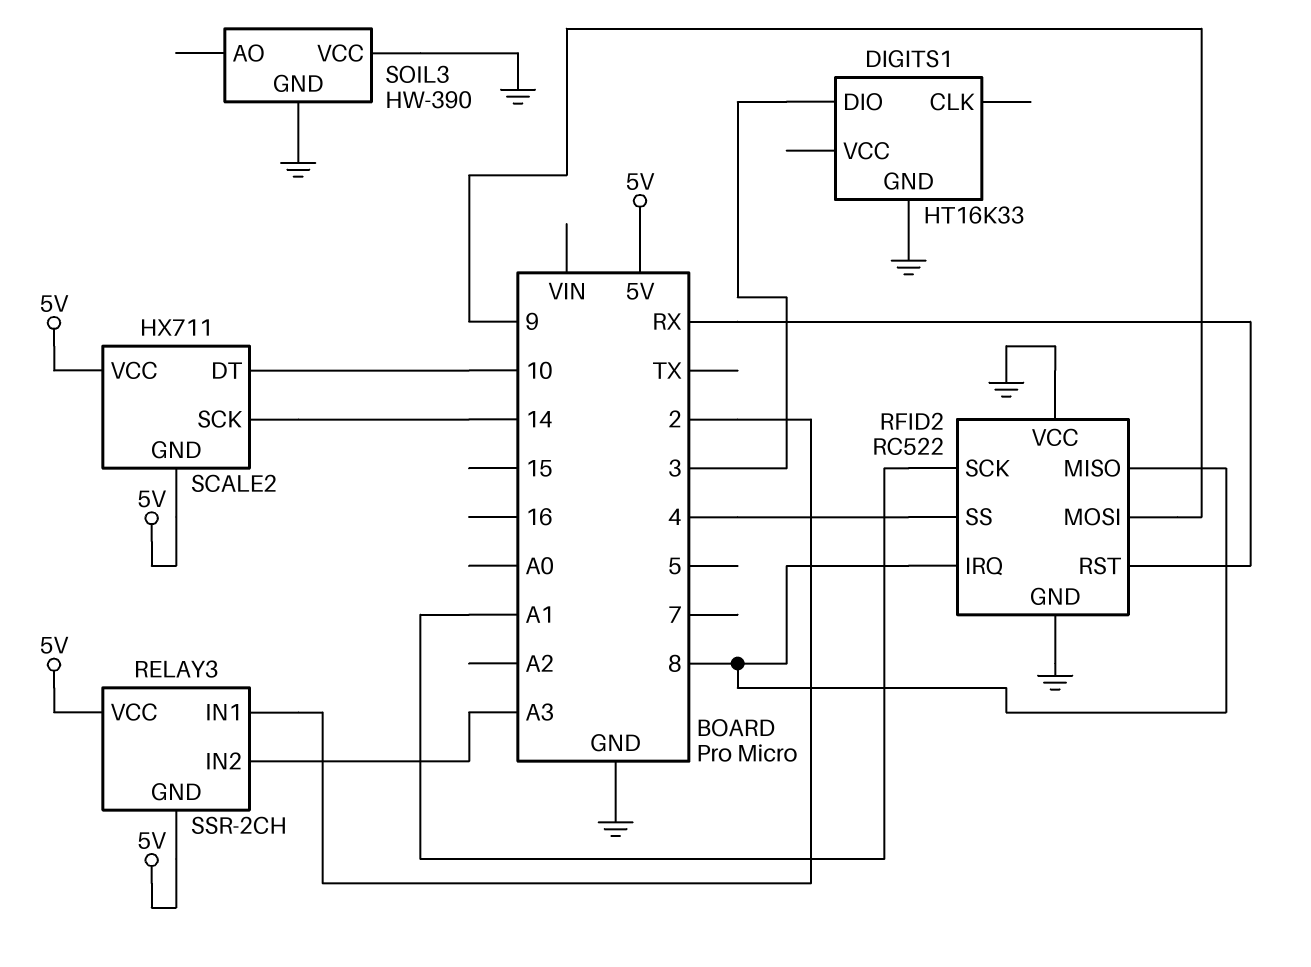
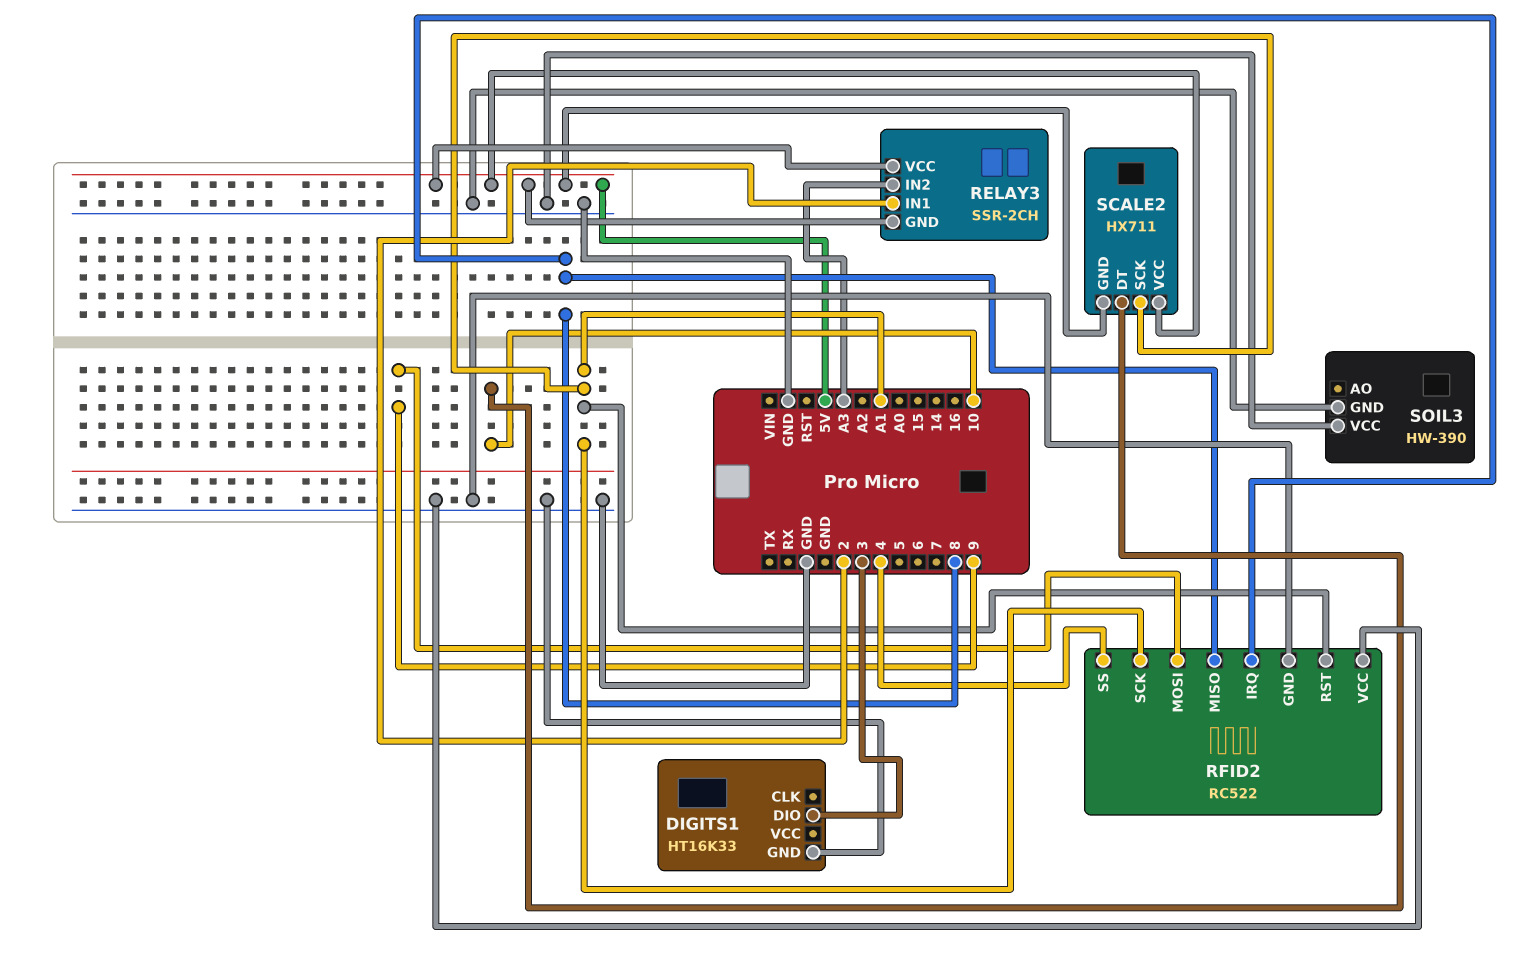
RFID2 pin RST: RX -> A1
SCALE2 pin SCK: 14 -> A1

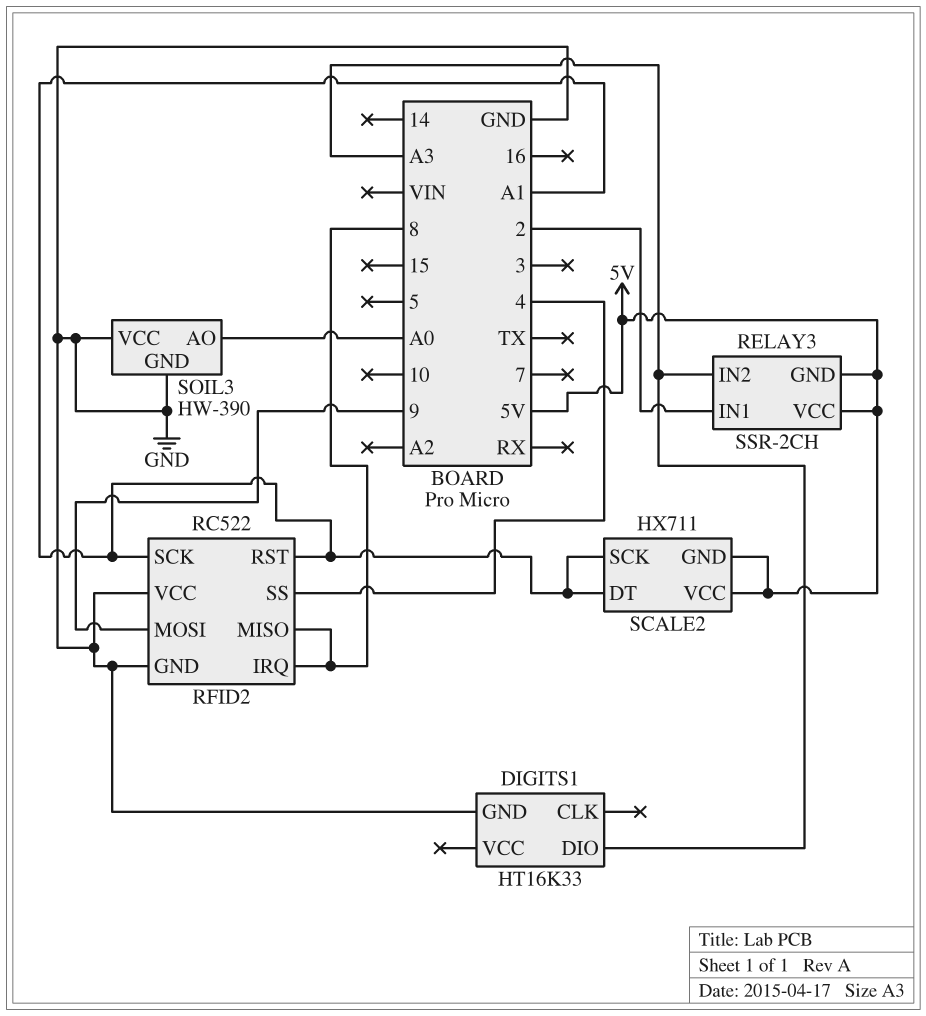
DIGITS1 pin DIO: 3 -> A3
SCALE2 pin DT: 10 -> A1
SOIL3 pin AO: none -> A0

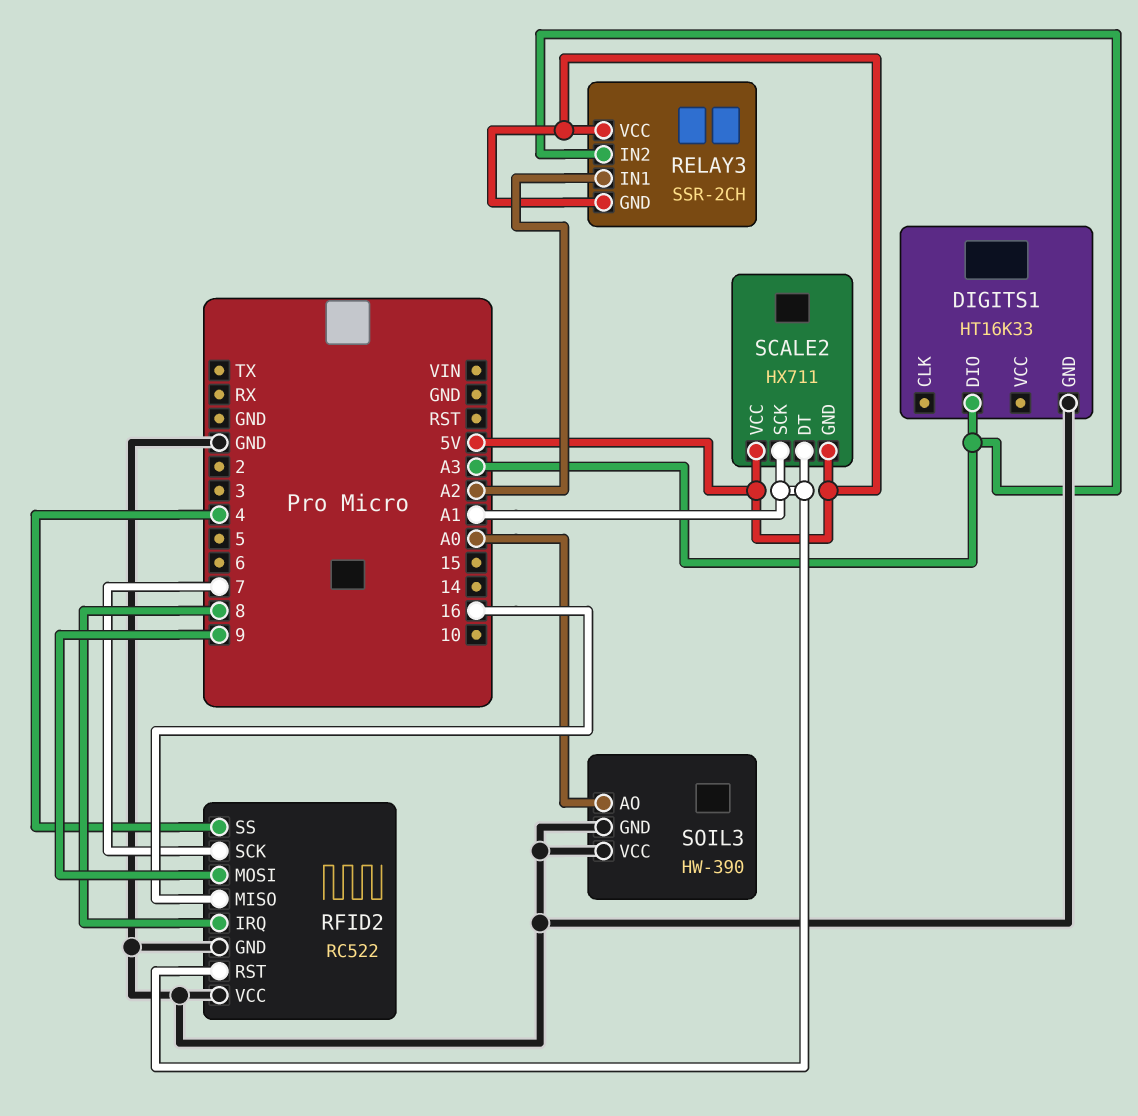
RELAY3 pin IN1: 2 -> A2
RFID2 pin MISO: 8 -> 16
RFID2 pin SCK: A1 -> 7

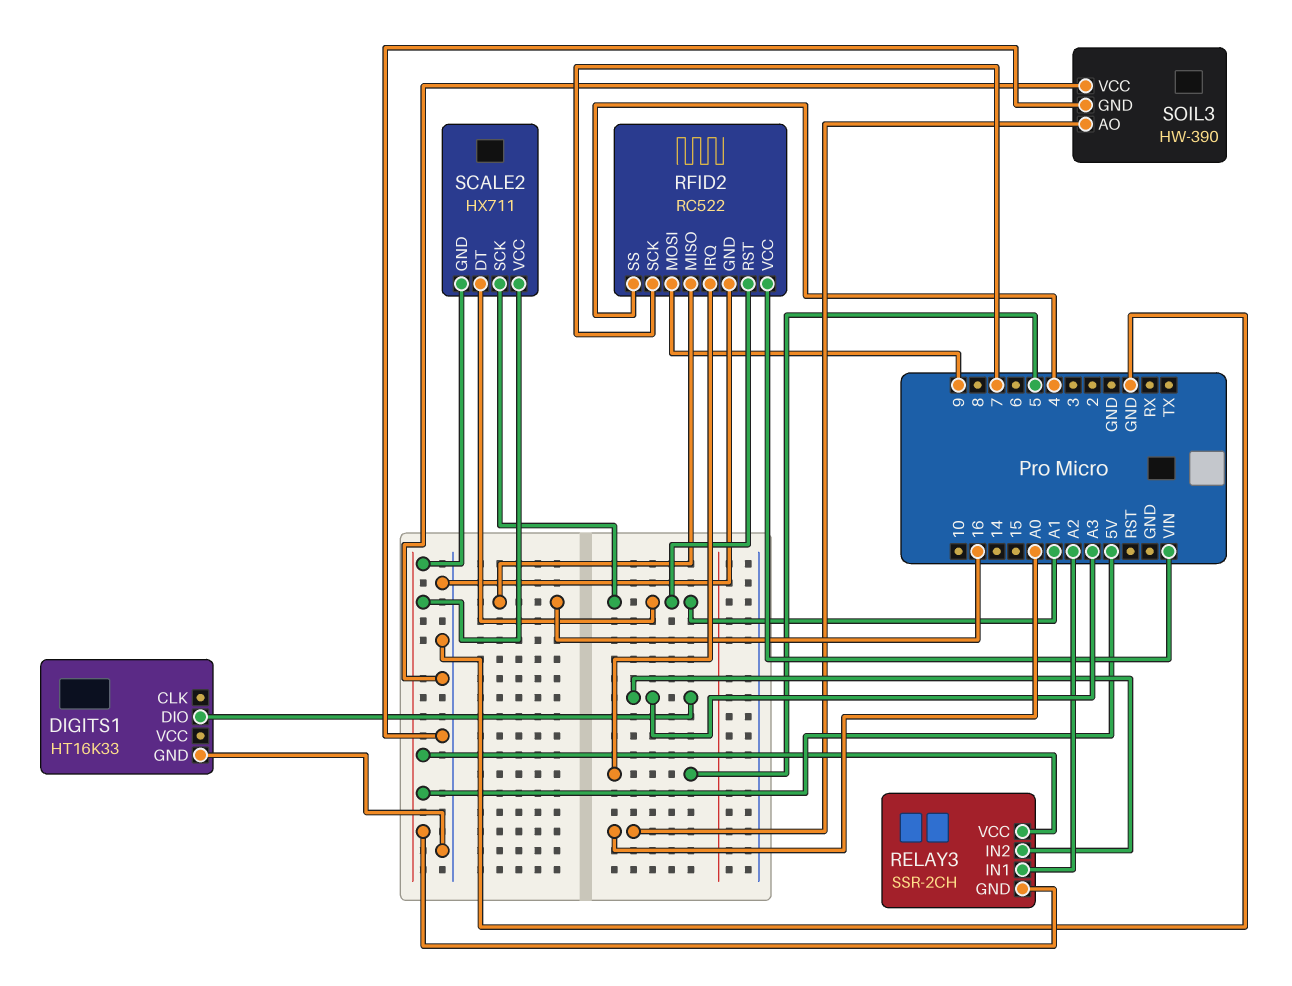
RFID2 pin IRQ: 8 -> 5
RFID2 pin VCC: GND -> VIN

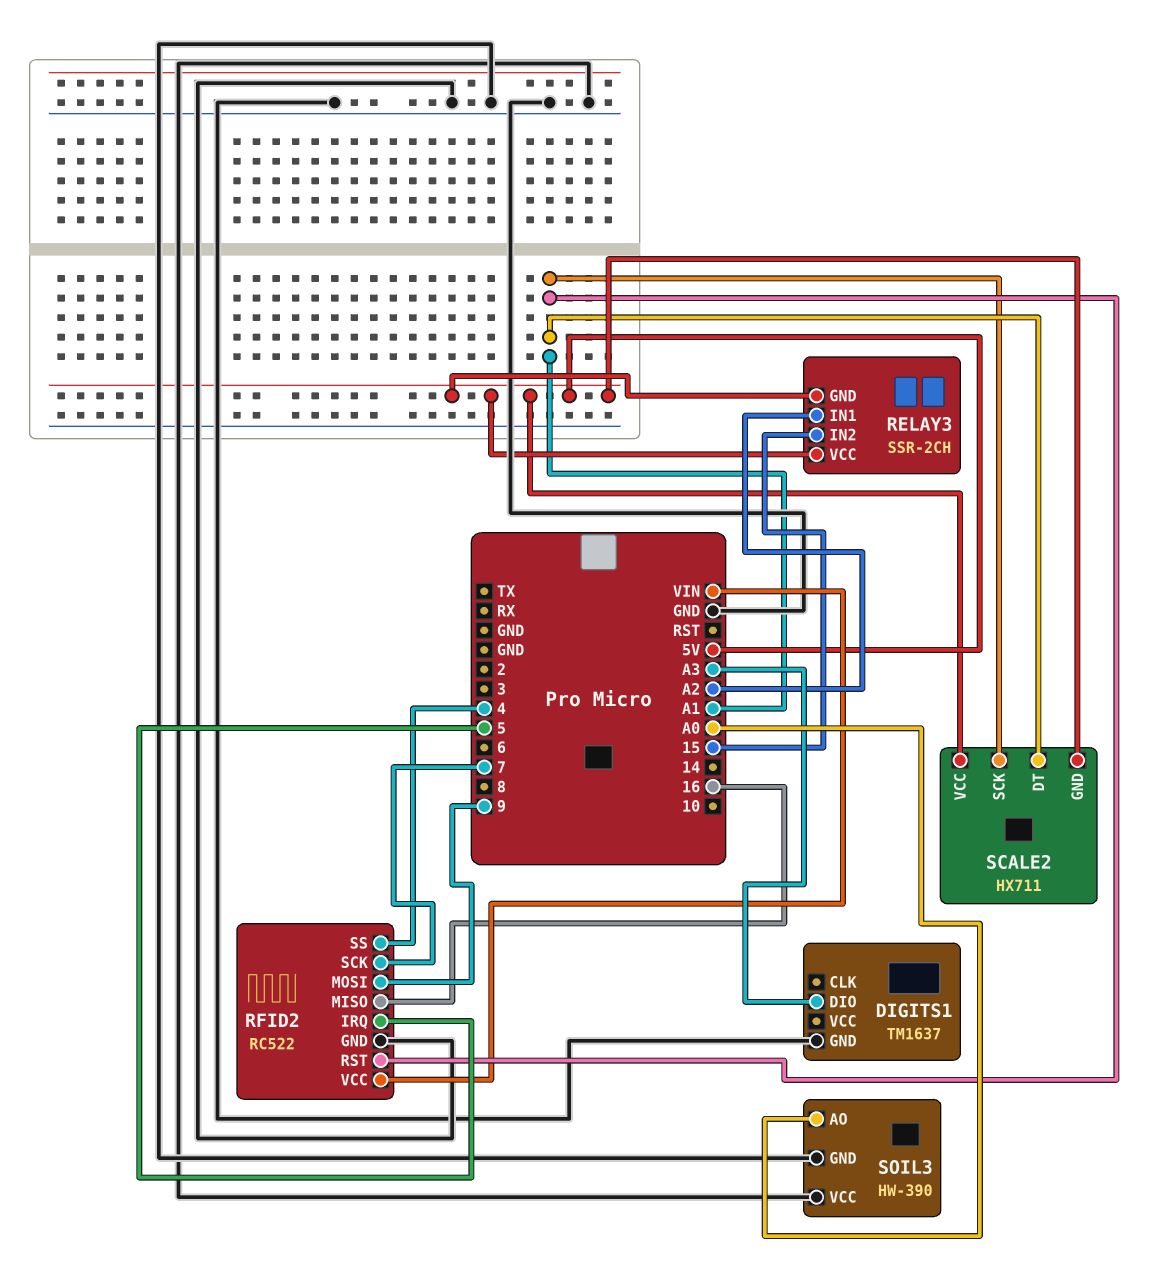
DIGITS1: HT16K33 -> TM1637
RELAY3 pin IN2: A3 -> 15

